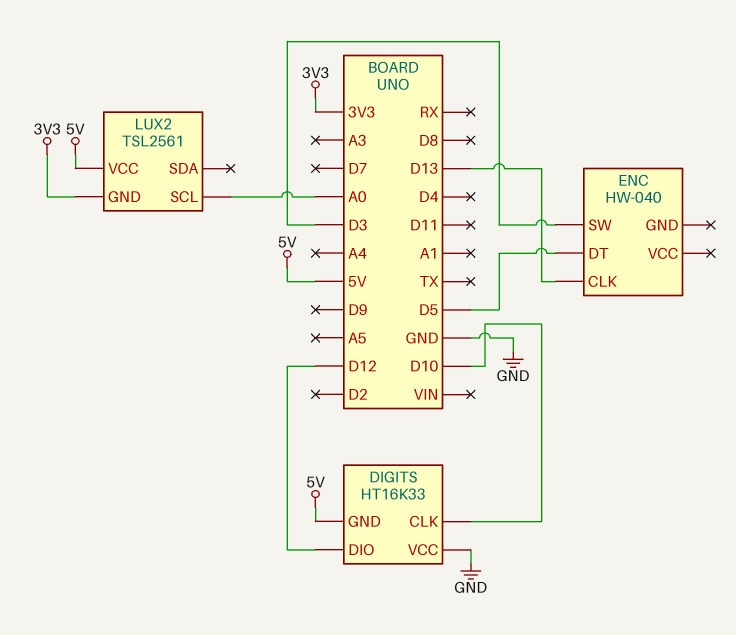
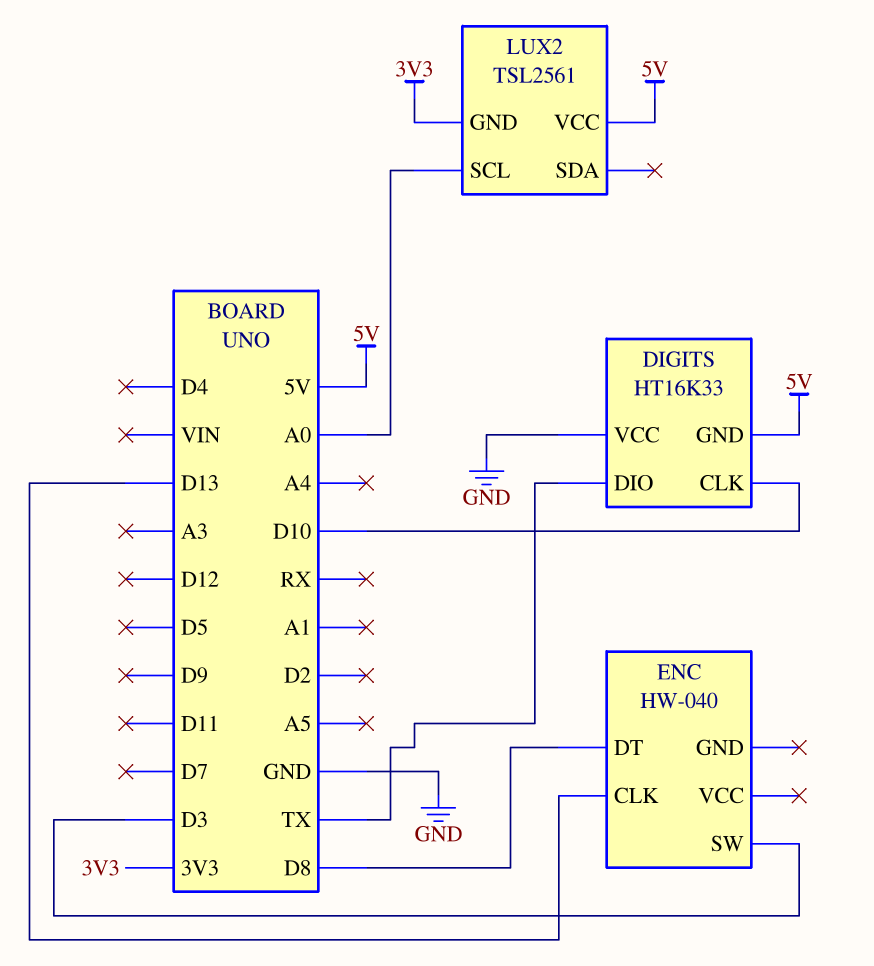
DIGITS pin DIO: D12 -> TX
ENC pin DT: D5 -> D8

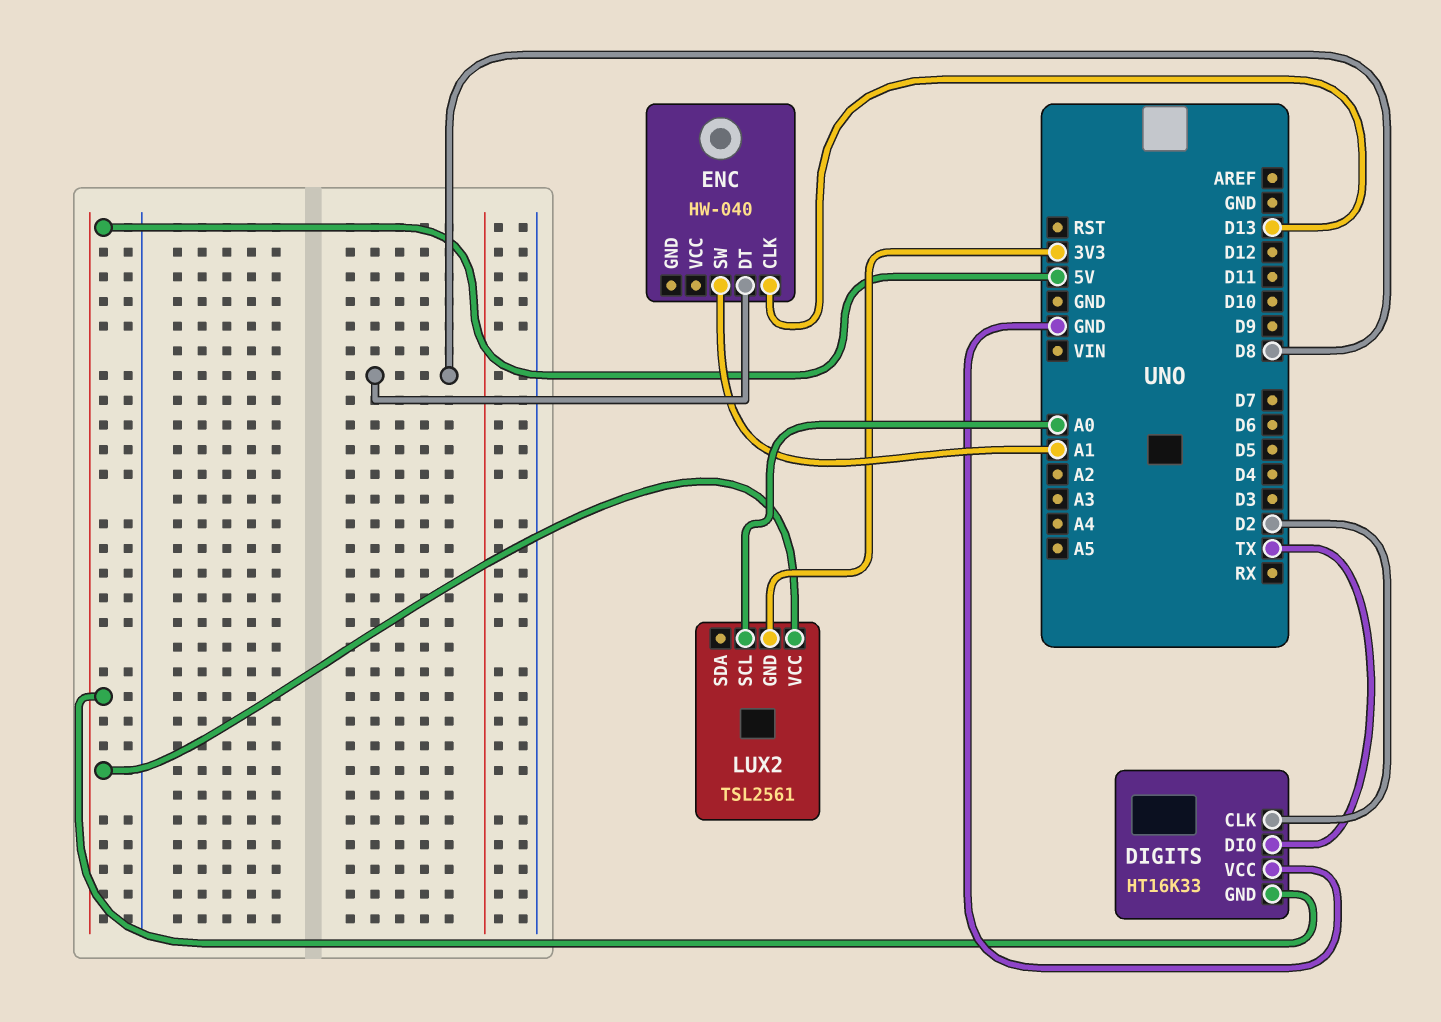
DIGITS pin CLK: D10 -> D2
ENC pin SW: D3 -> A1

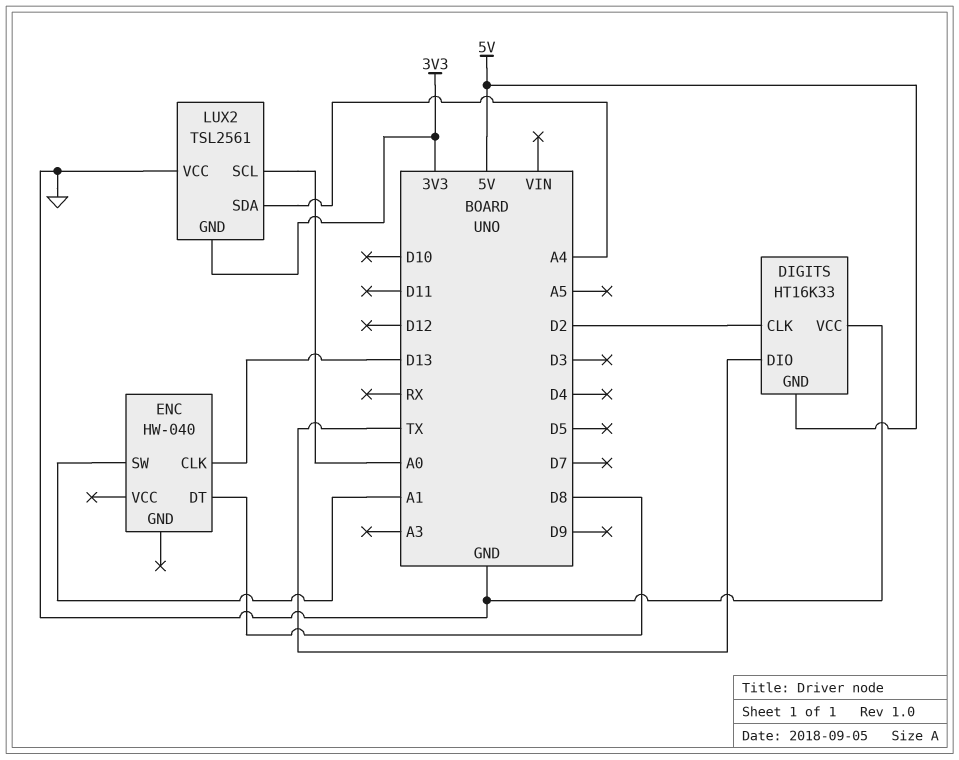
LUX2 pin SDA: none -> A4
LUX2 pin VCC: 5V -> GND

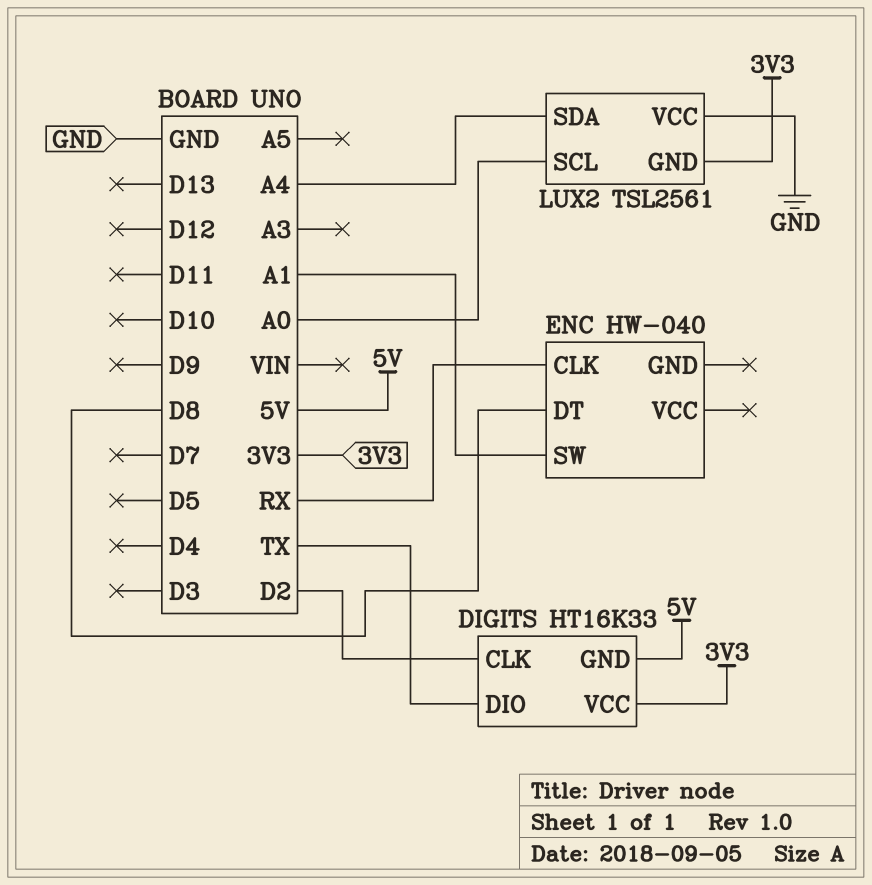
DIGITS pin VCC: GND -> 3V3
ENC pin CLK: D13 -> RX

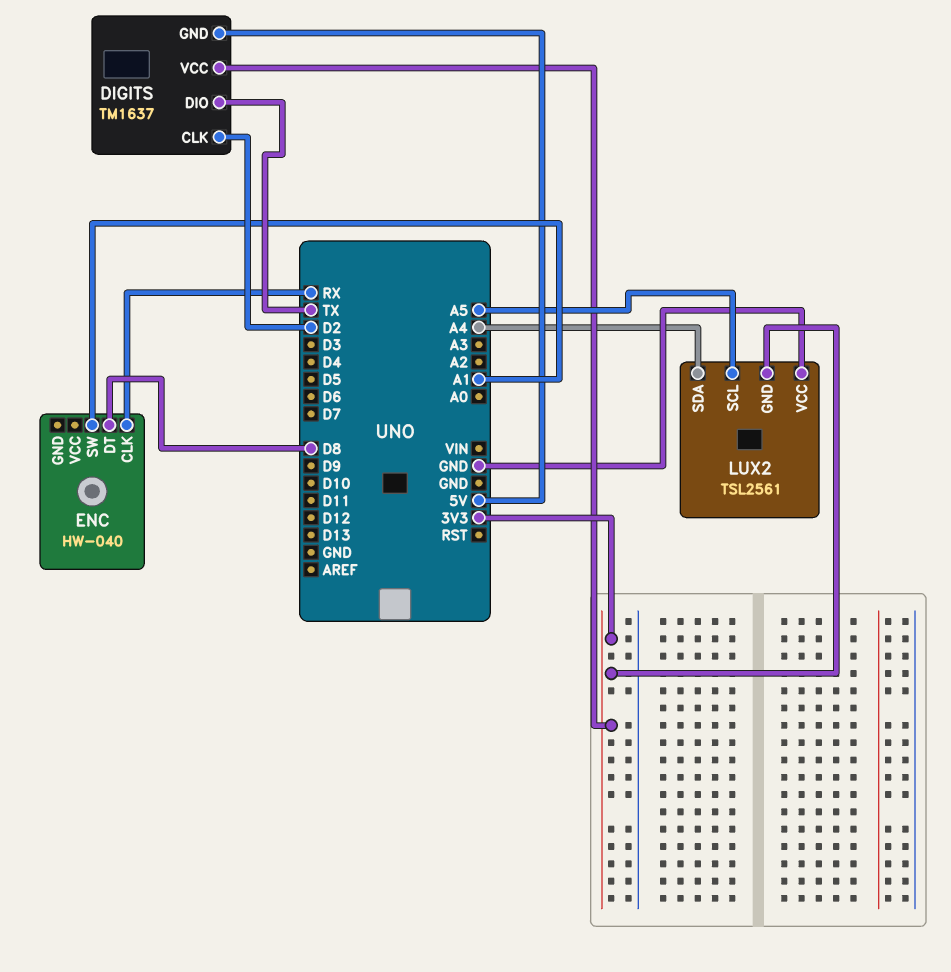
DIGITS: HT16K33 -> TM1637
LUX2 pin SCL: A0 -> A5

